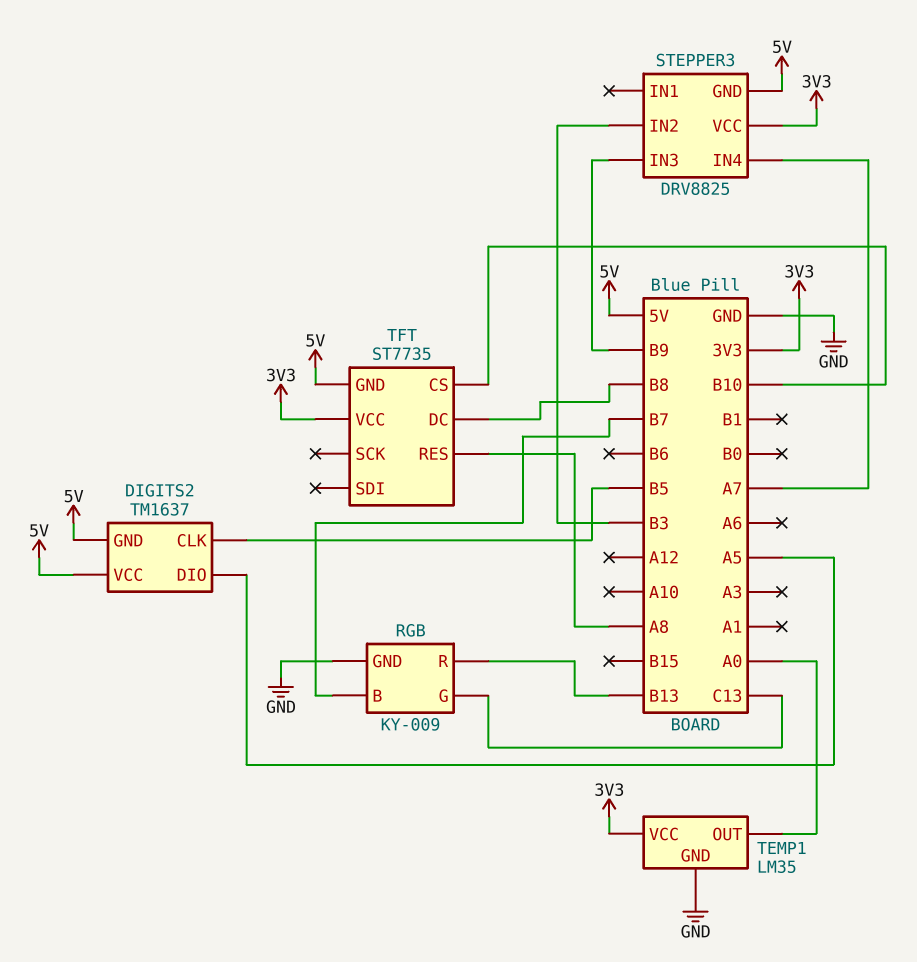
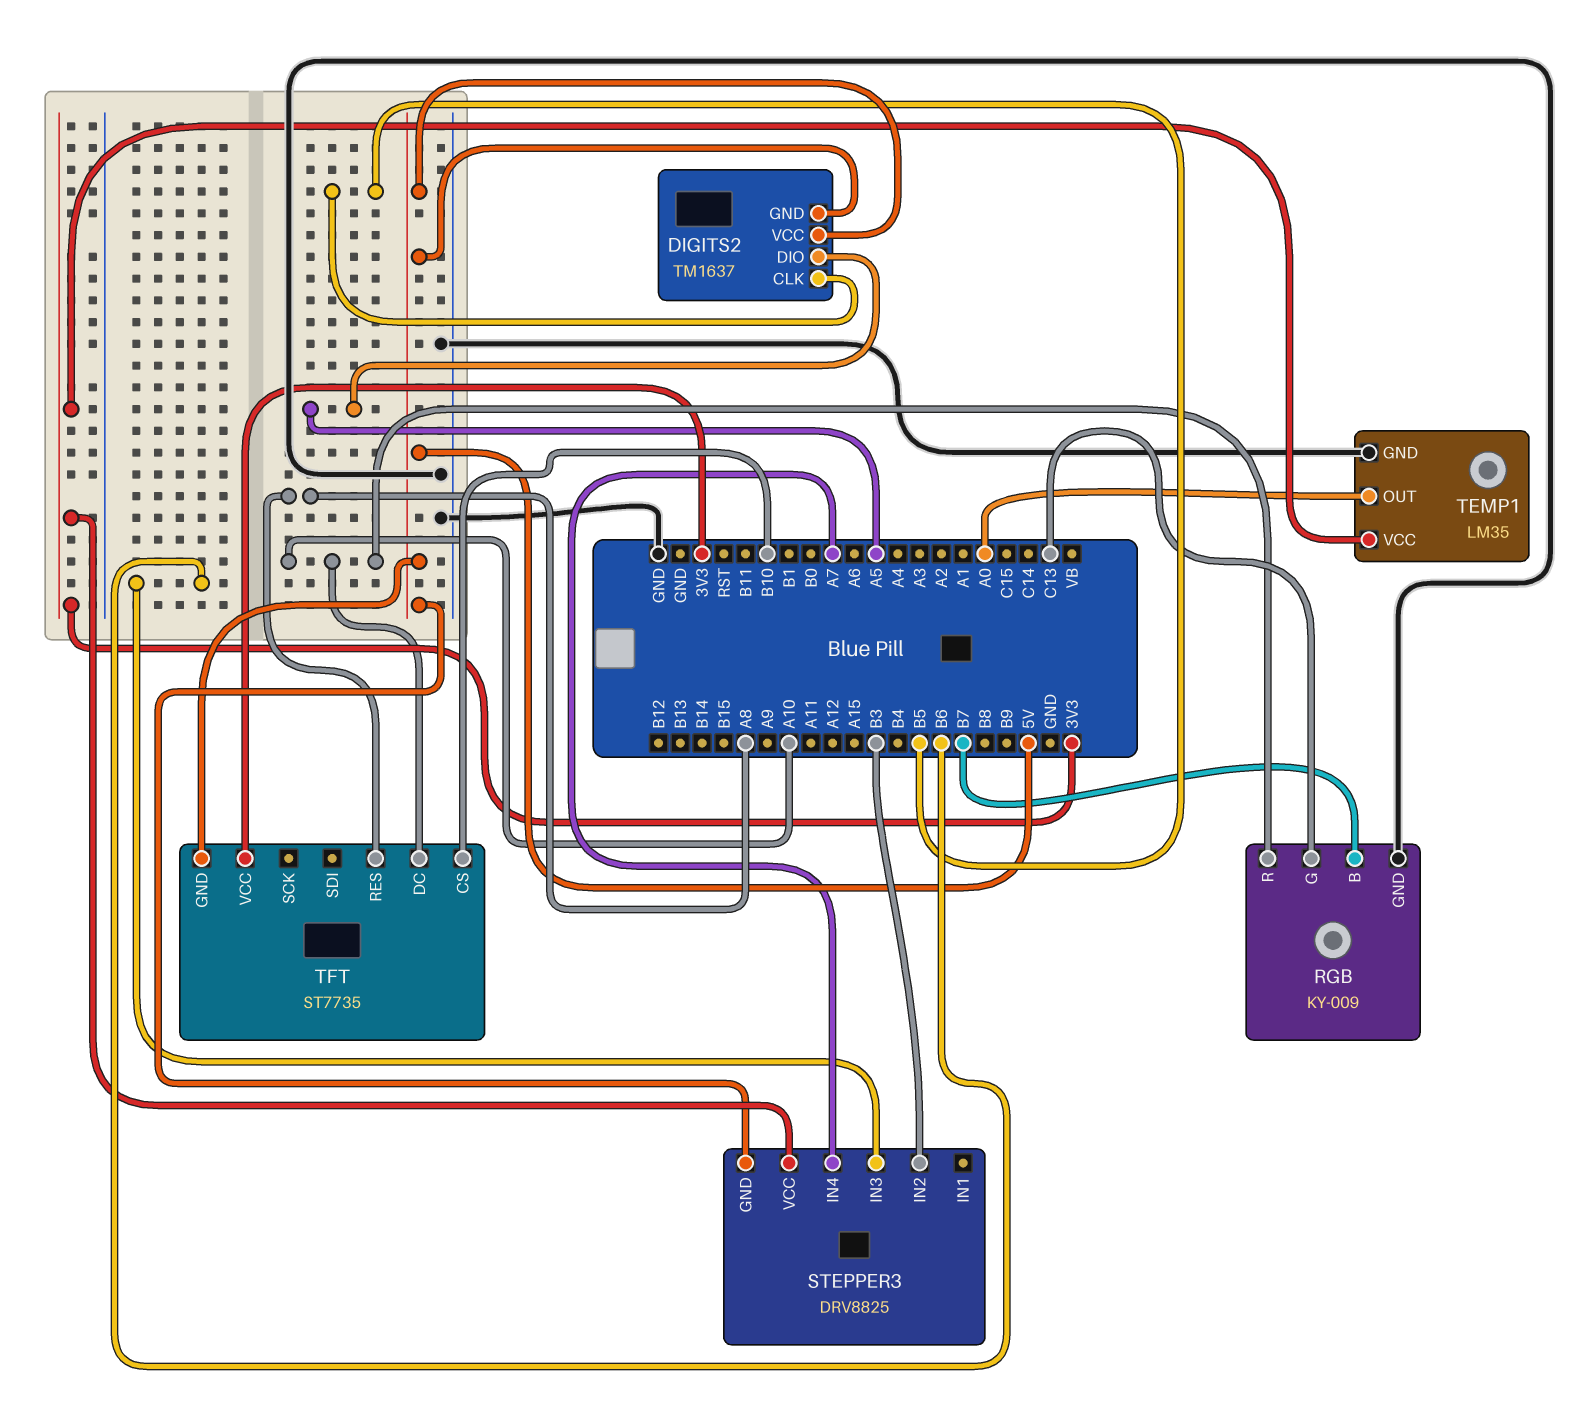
RGB pin R: B13 -> A10
STEPPER3 pin IN3: B9 -> B6
TFT pin DC: B8 -> A10

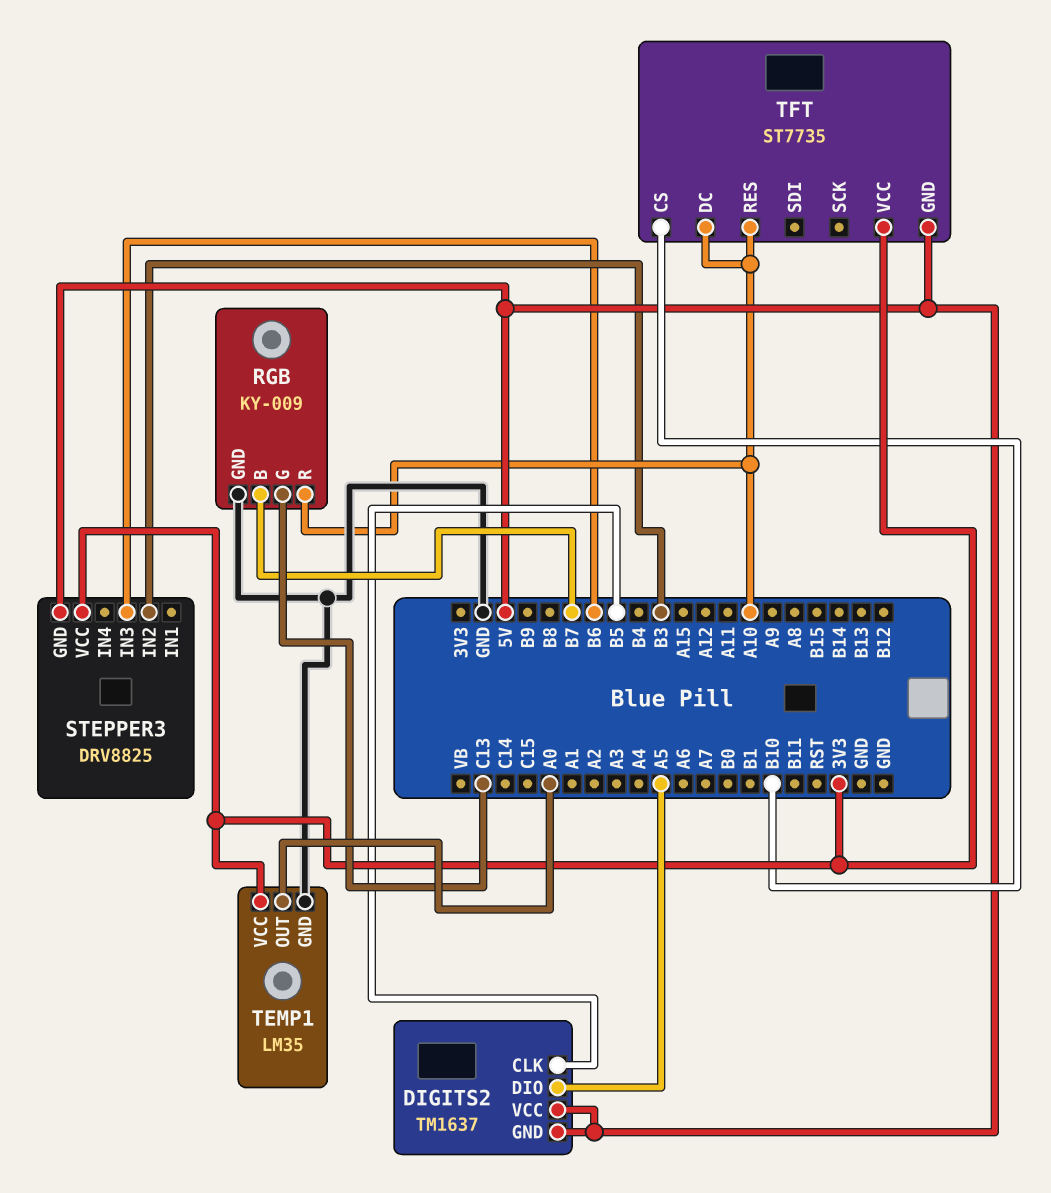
STEPPER3 pin IN4: A7 -> none
TFT pin RES: A8 -> A10

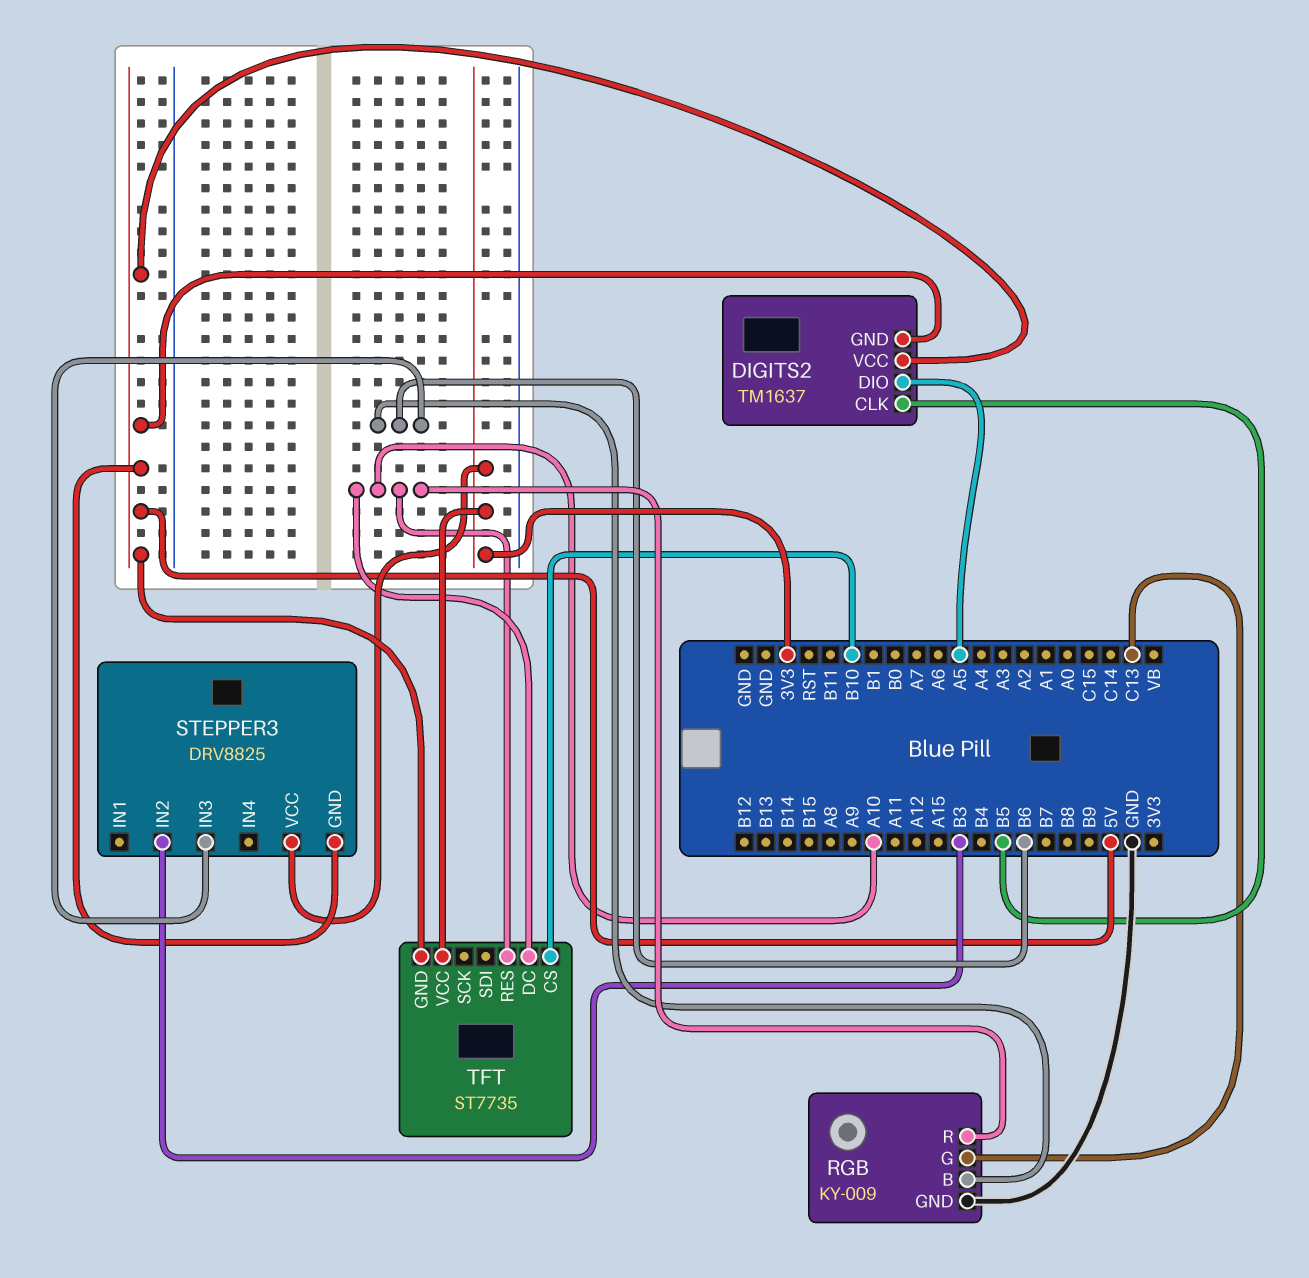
RGB pin B: B7 -> B6
TEMP1: LM35 -> none
TEMP1 pin GND: GND -> none
TEMP1 pin OUT: A0 -> none
TEMP1 pin VCC: 3V3 -> none

